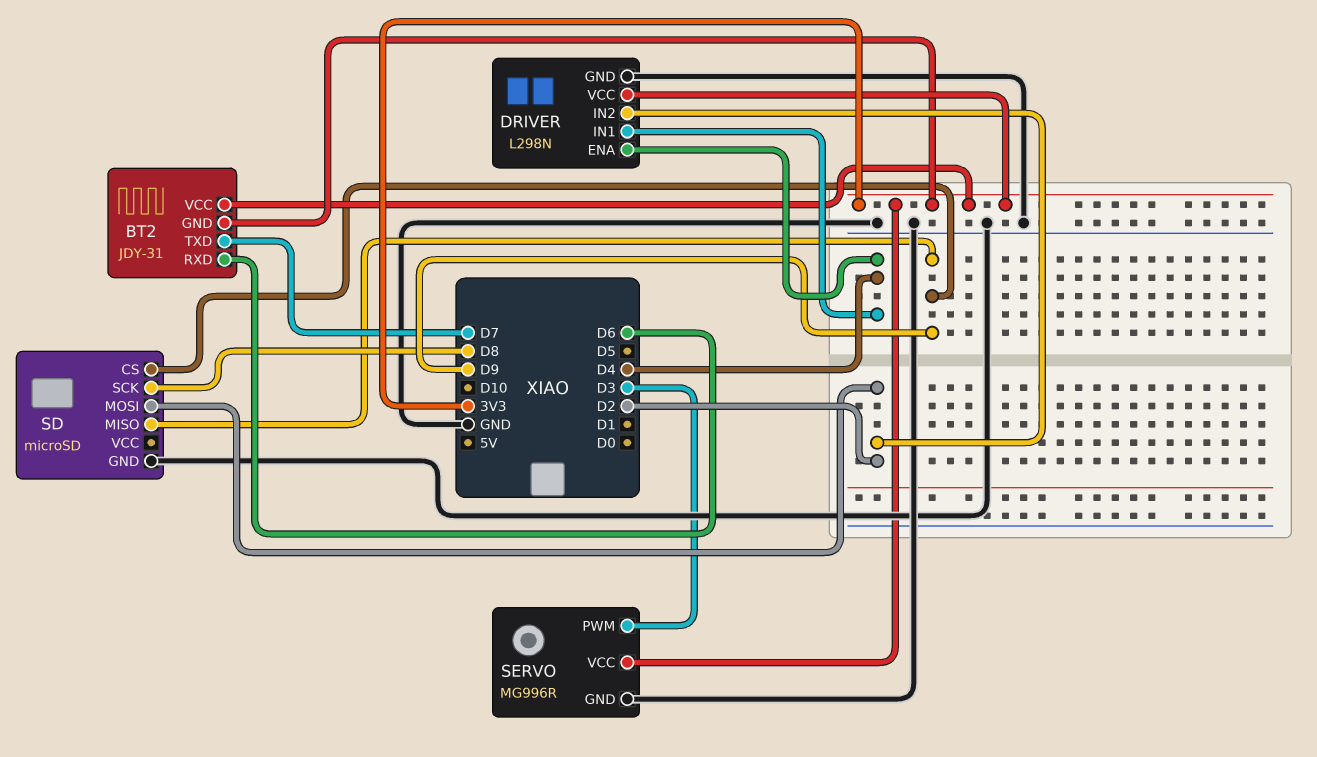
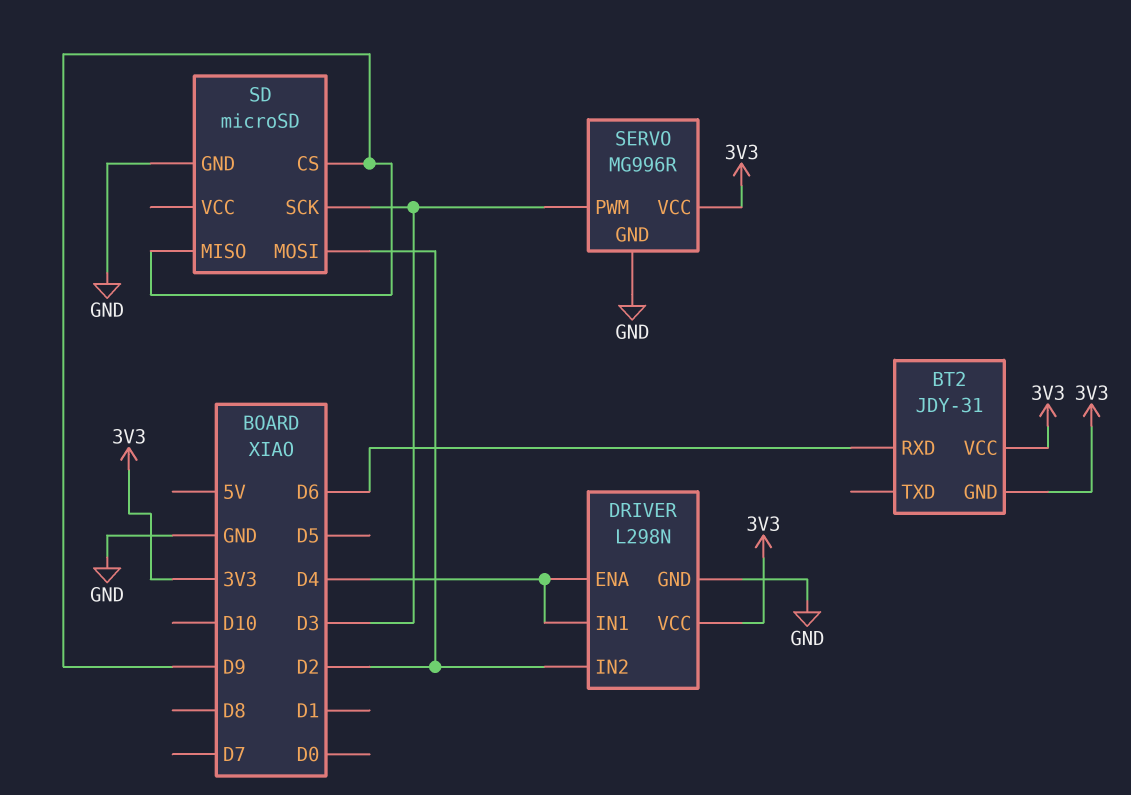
BT2 pin TXD: D7 -> none
SD pin SCK: D8 -> D3

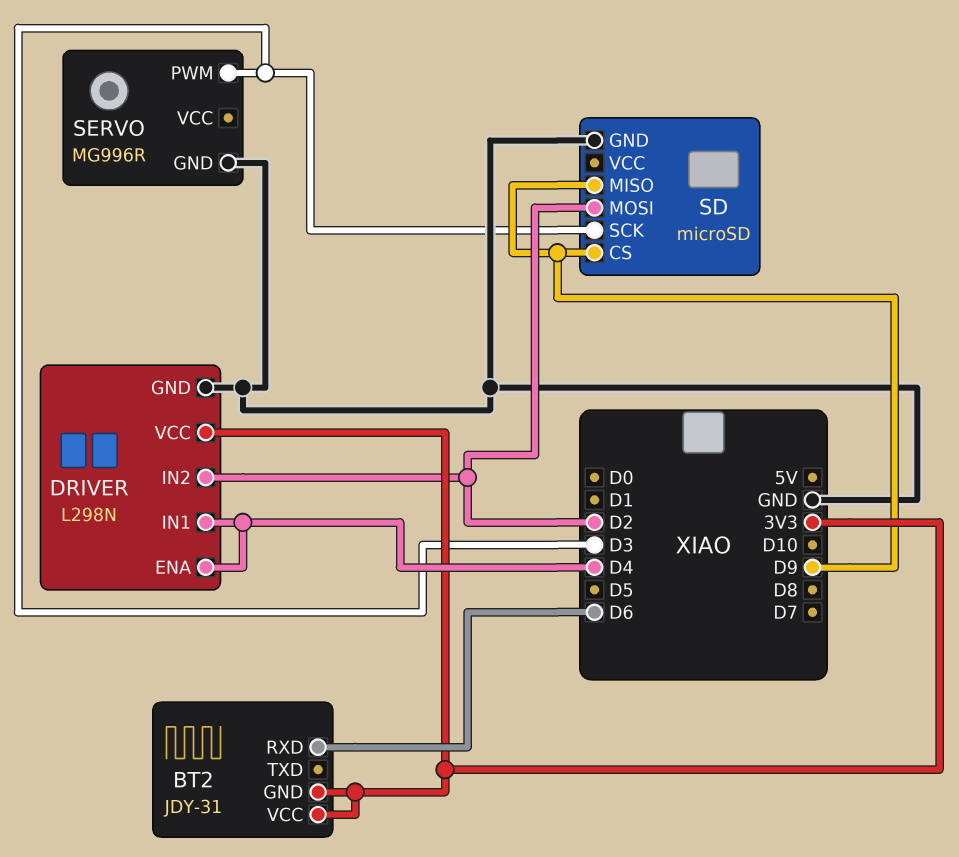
SERVO pin VCC: 3V3 -> none

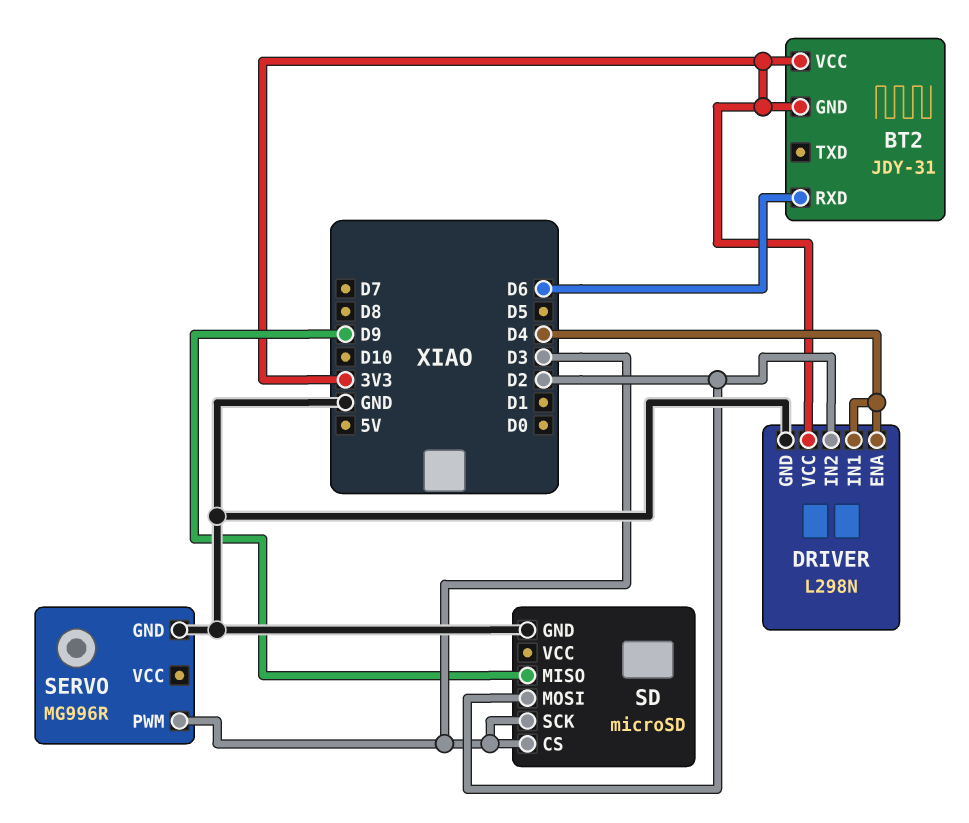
SD pin CS: D9 -> D3

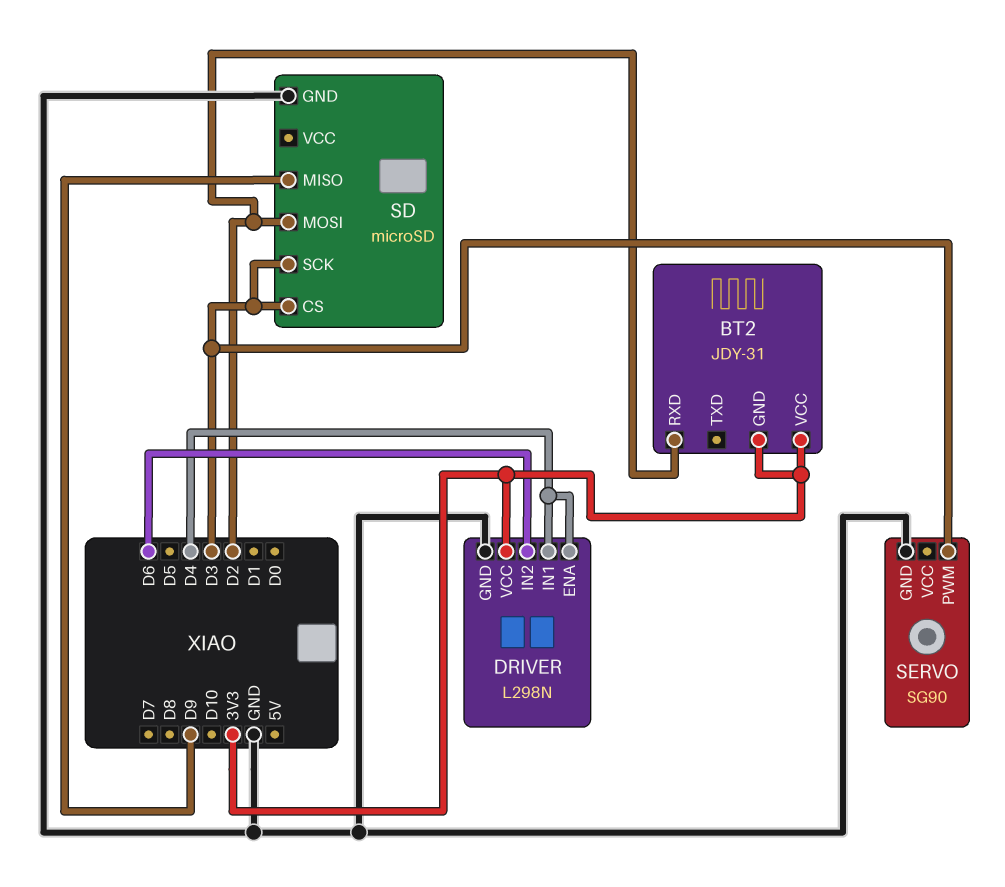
BT2 pin RXD: D6 -> D2
DRIVER pin IN2: D2 -> D6
SERVO: MG996R -> SG90

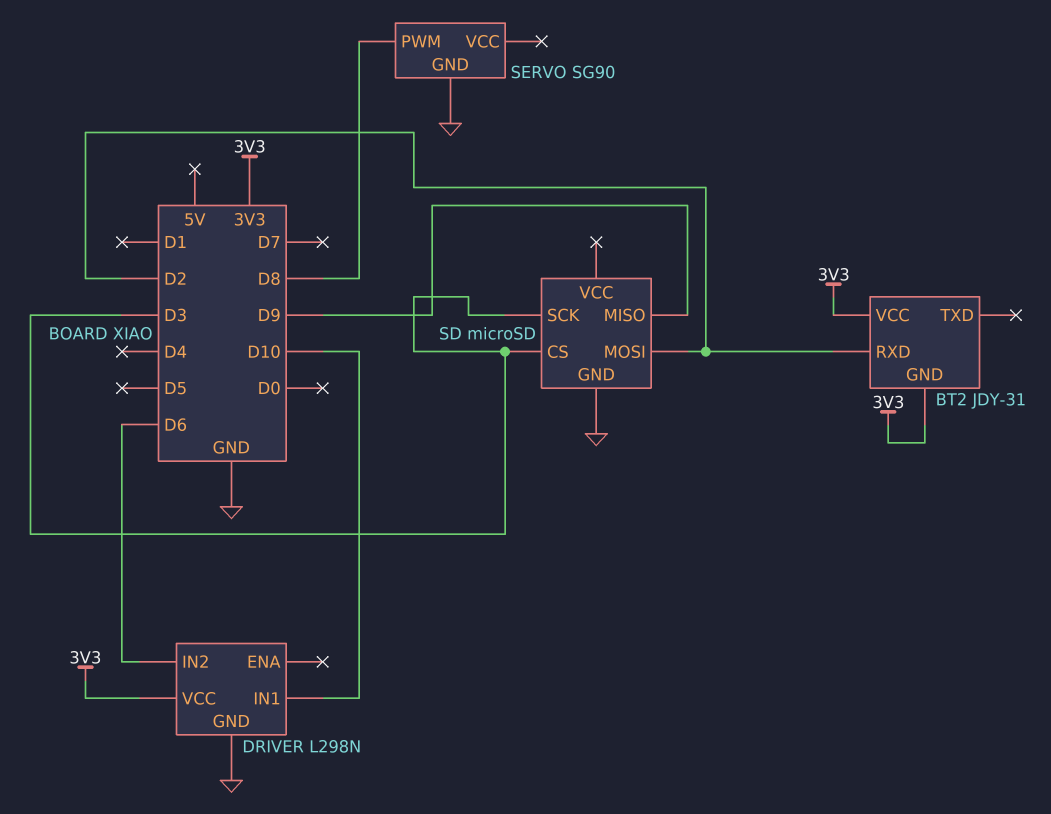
DRIVER pin ENA: D4 -> none
DRIVER pin IN1: D4 -> D10
SERVO pin PWM: D3 -> D8

